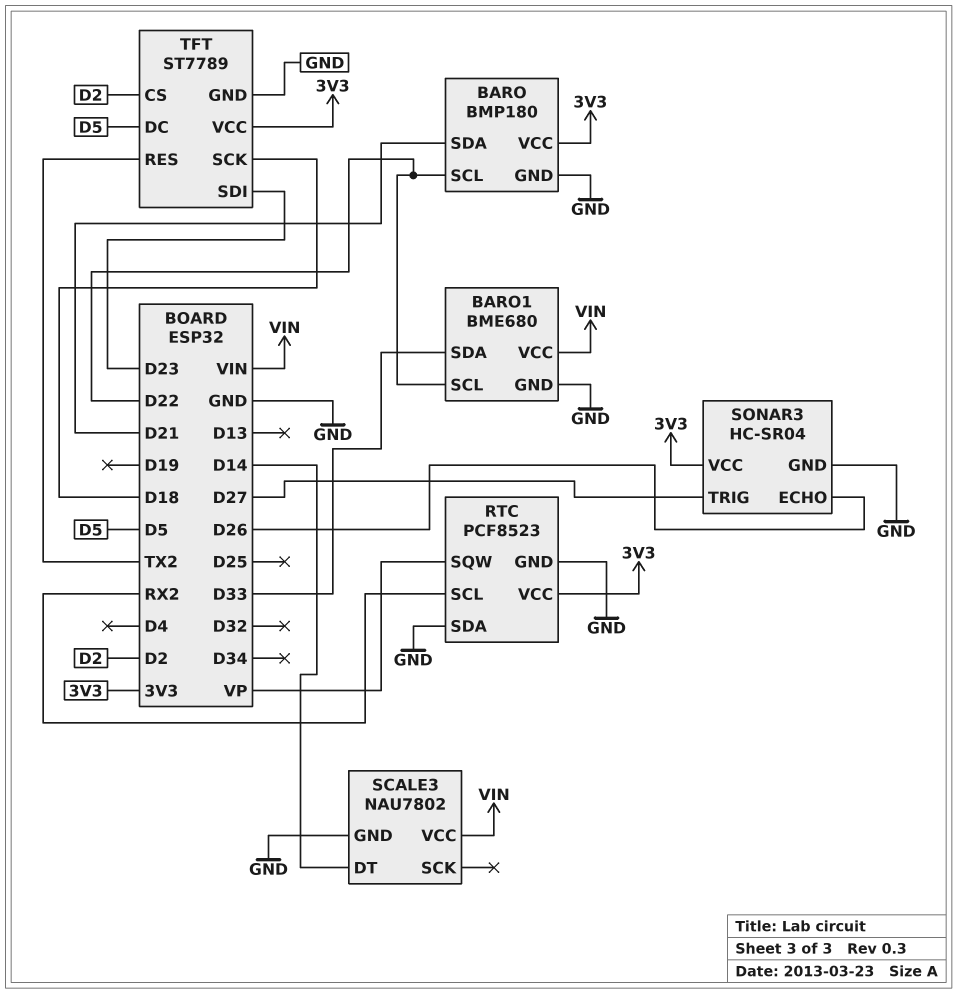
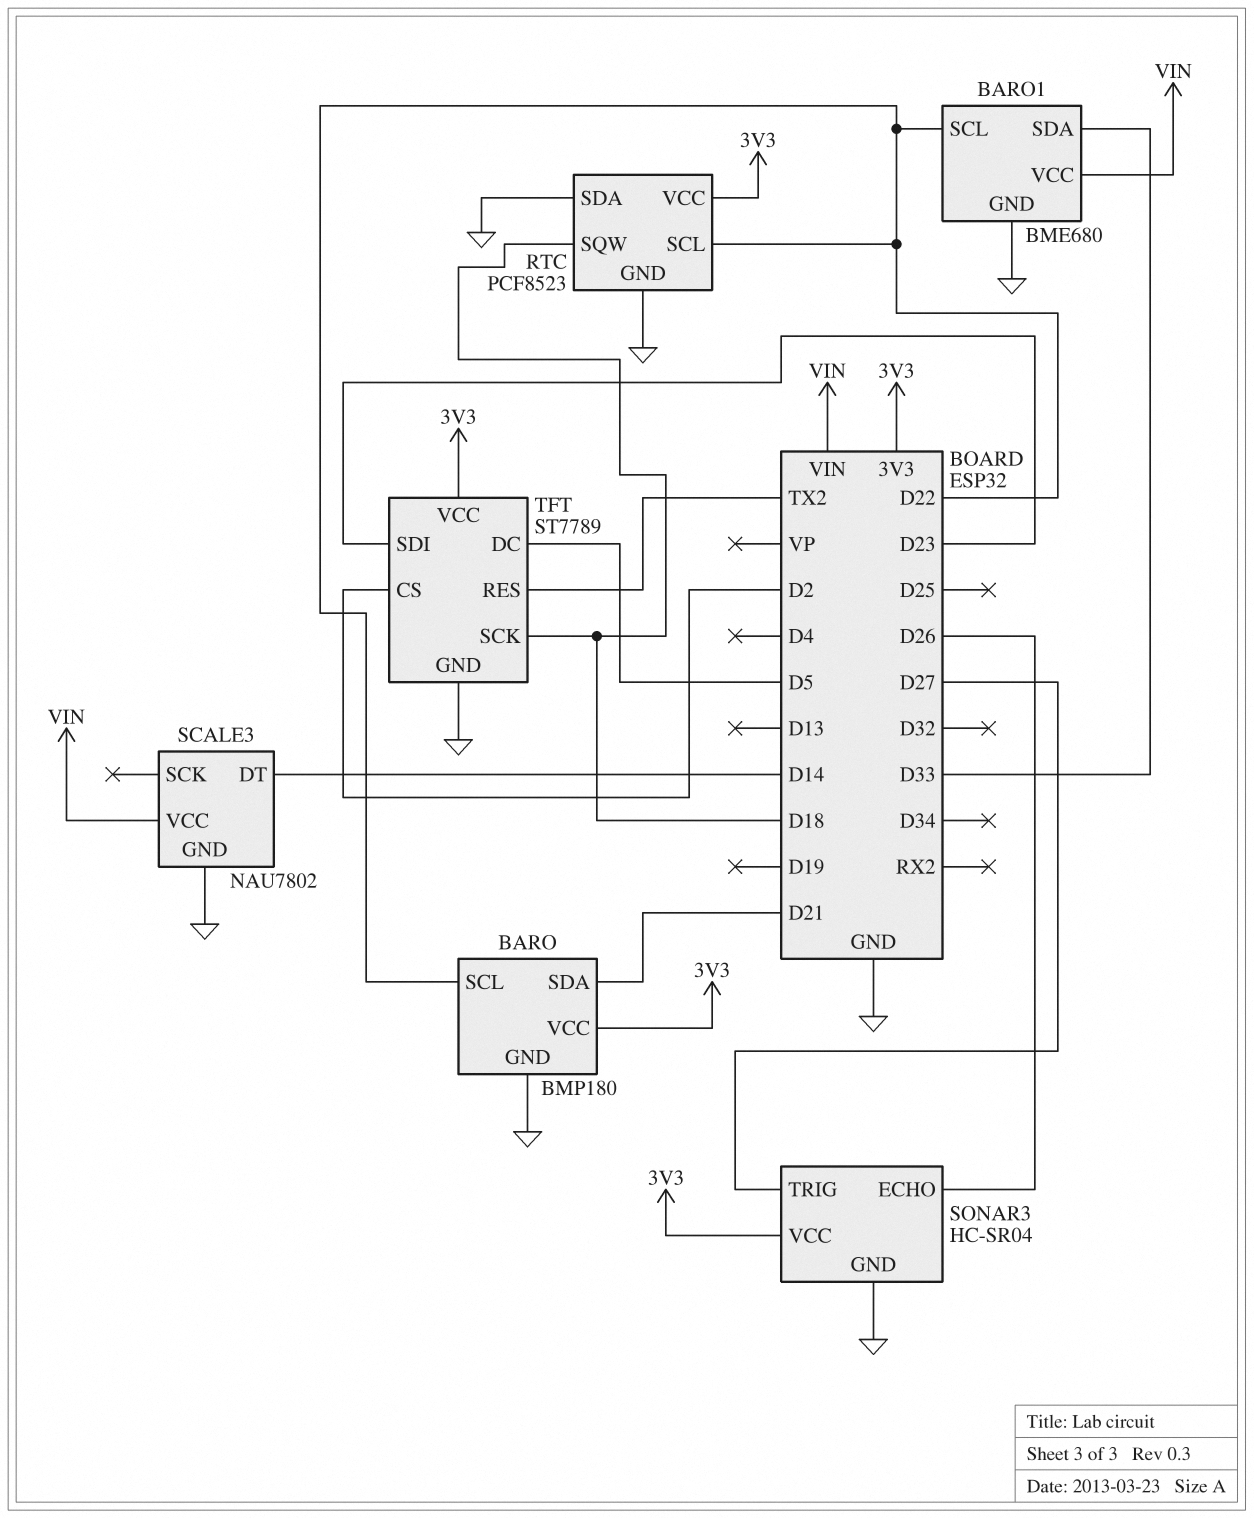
RTC pin SCL: RX2 -> D22
RTC pin SQW: VP -> D18

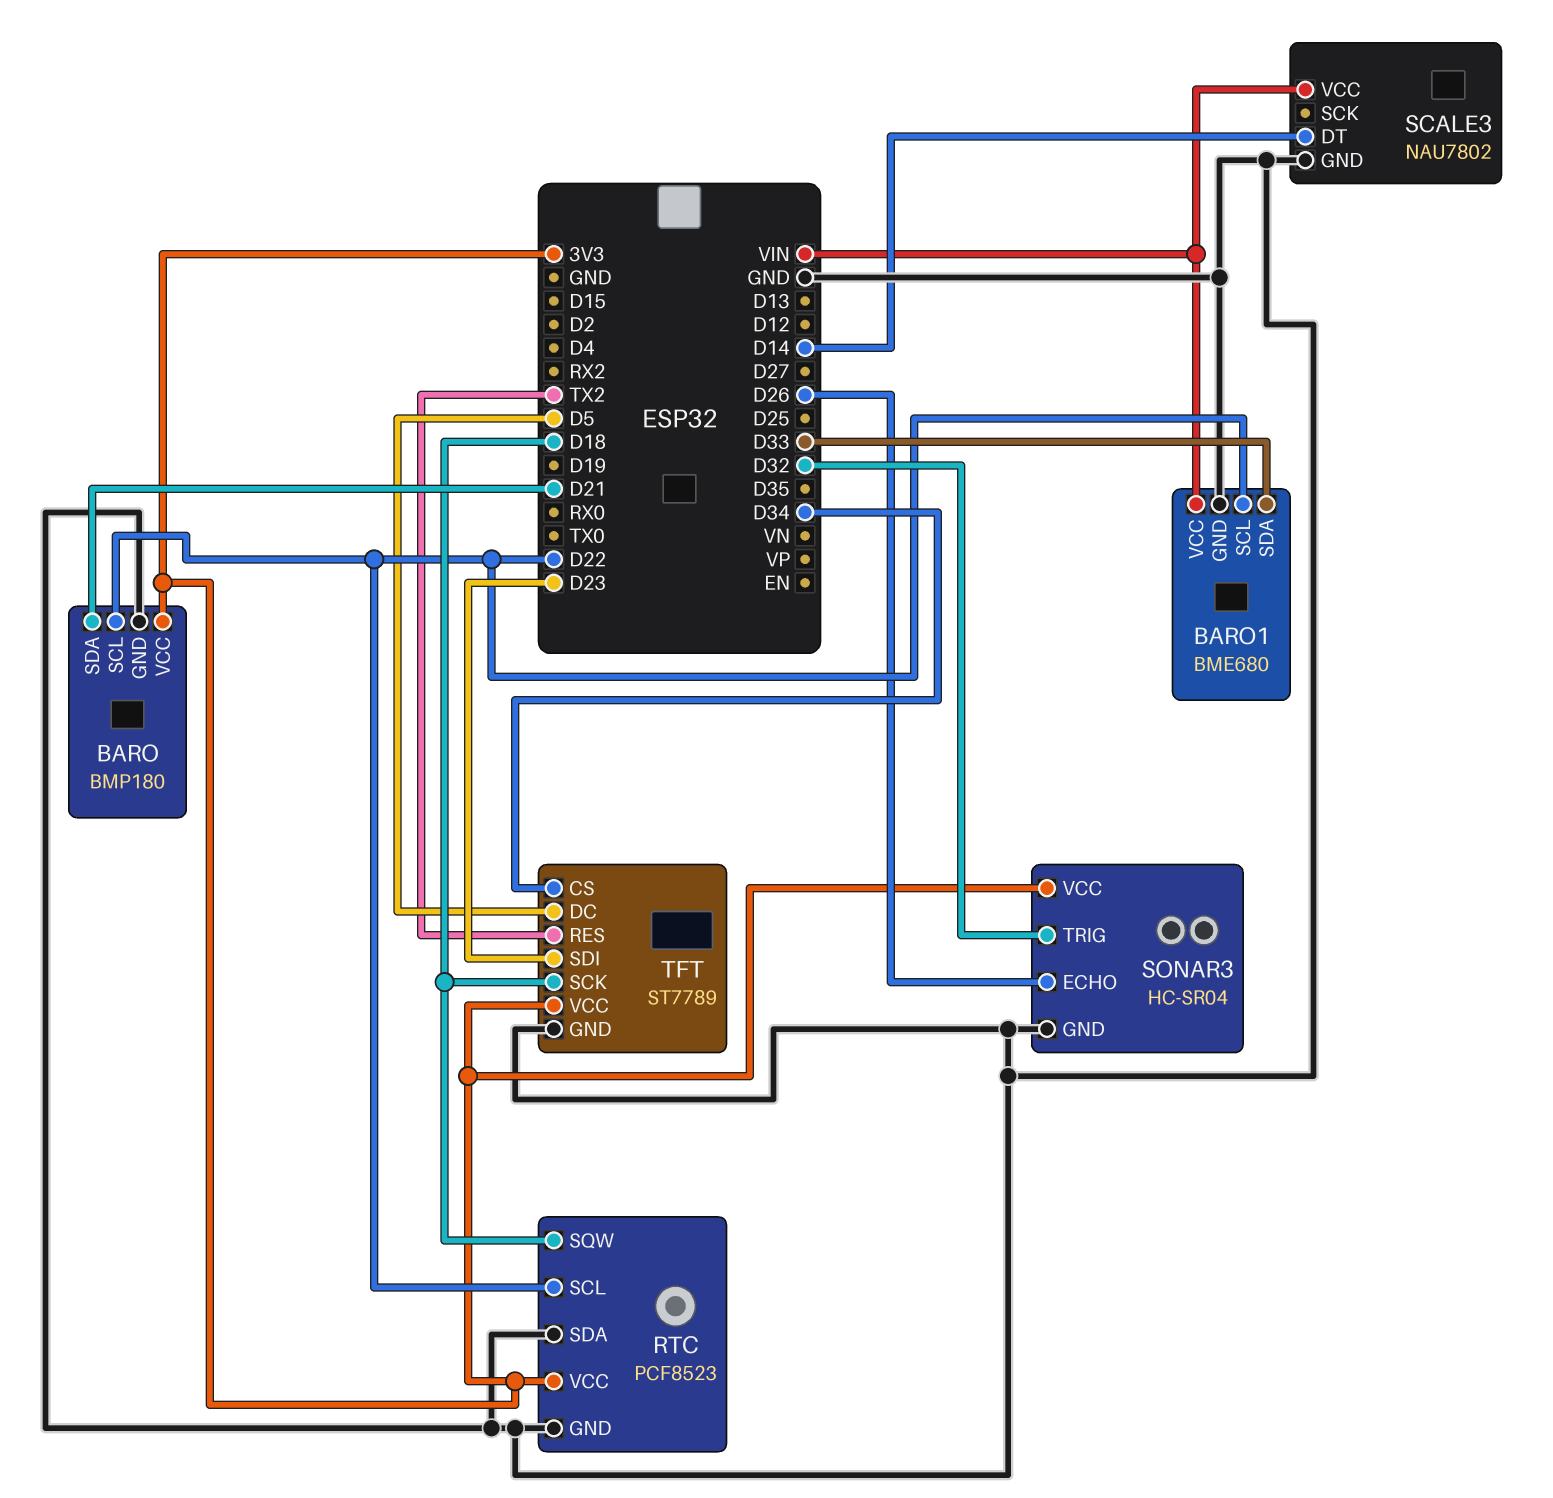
SONAR3 pin TRIG: D27 -> D32
TFT pin CS: D2 -> D34

